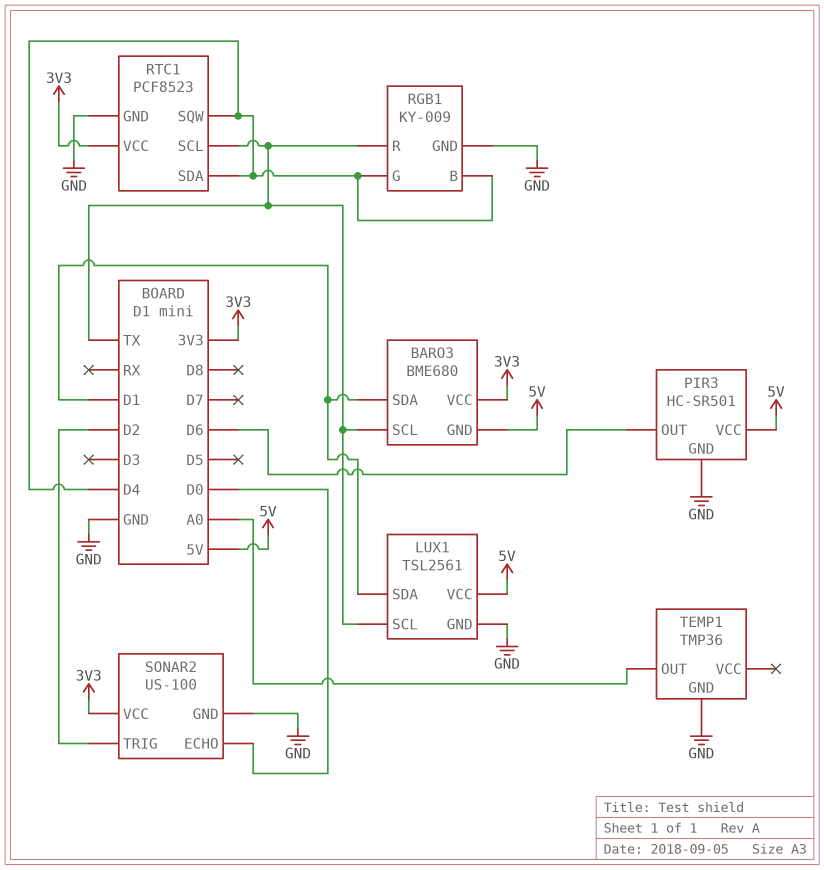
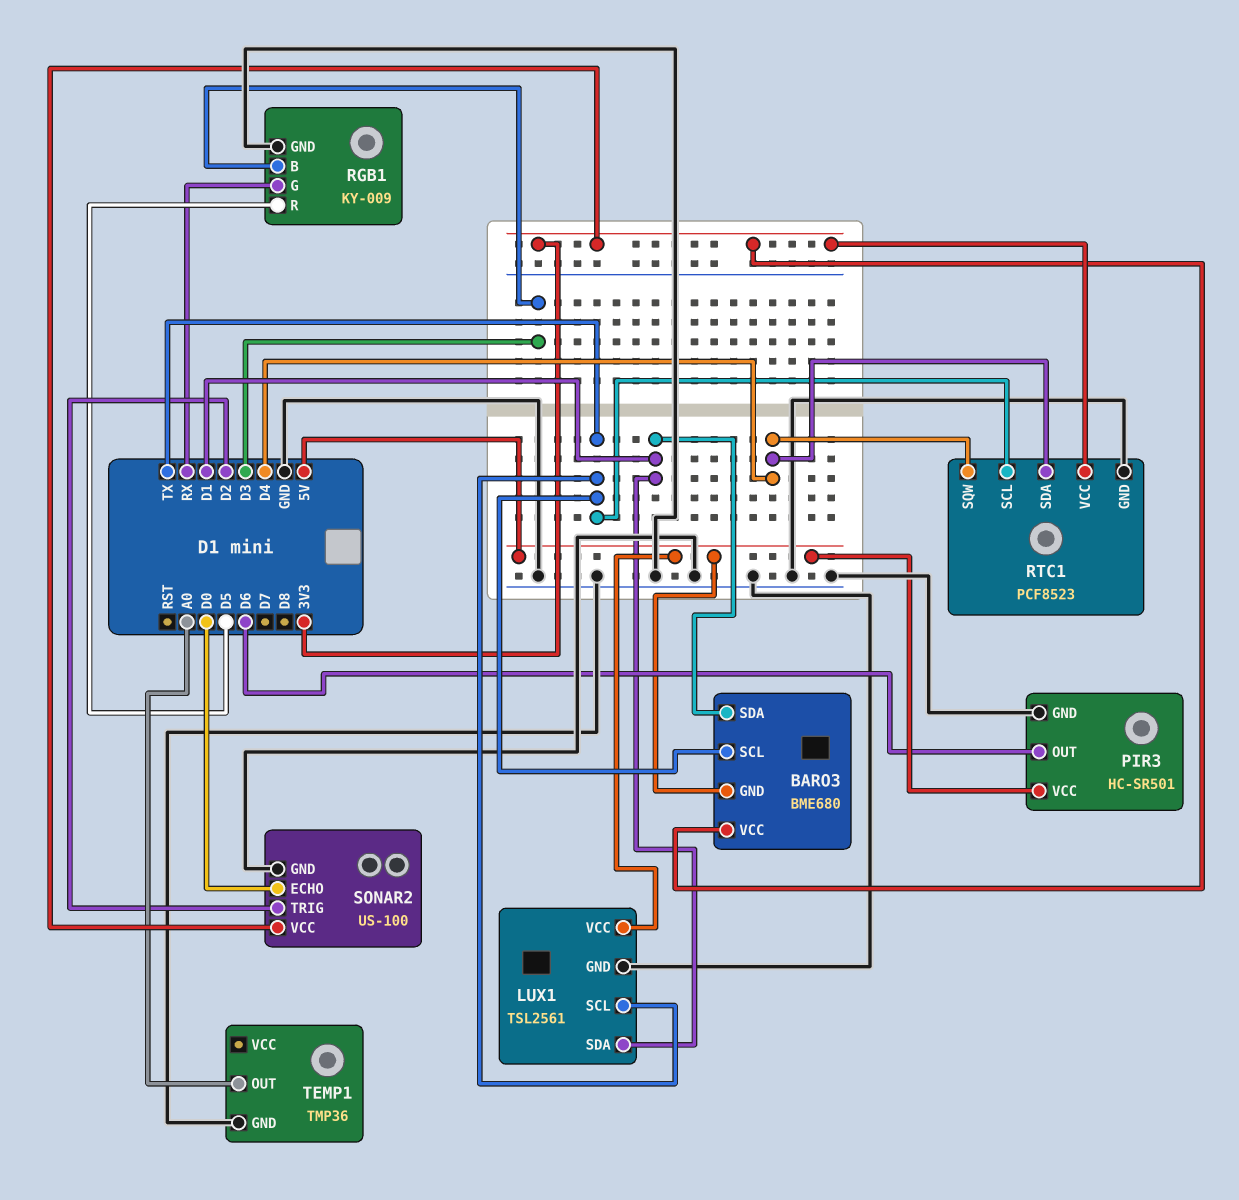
RGB1 pin B: D4 -> D3
RGB1 pin G: D4 -> RX
RGB1 pin R: TX -> D5

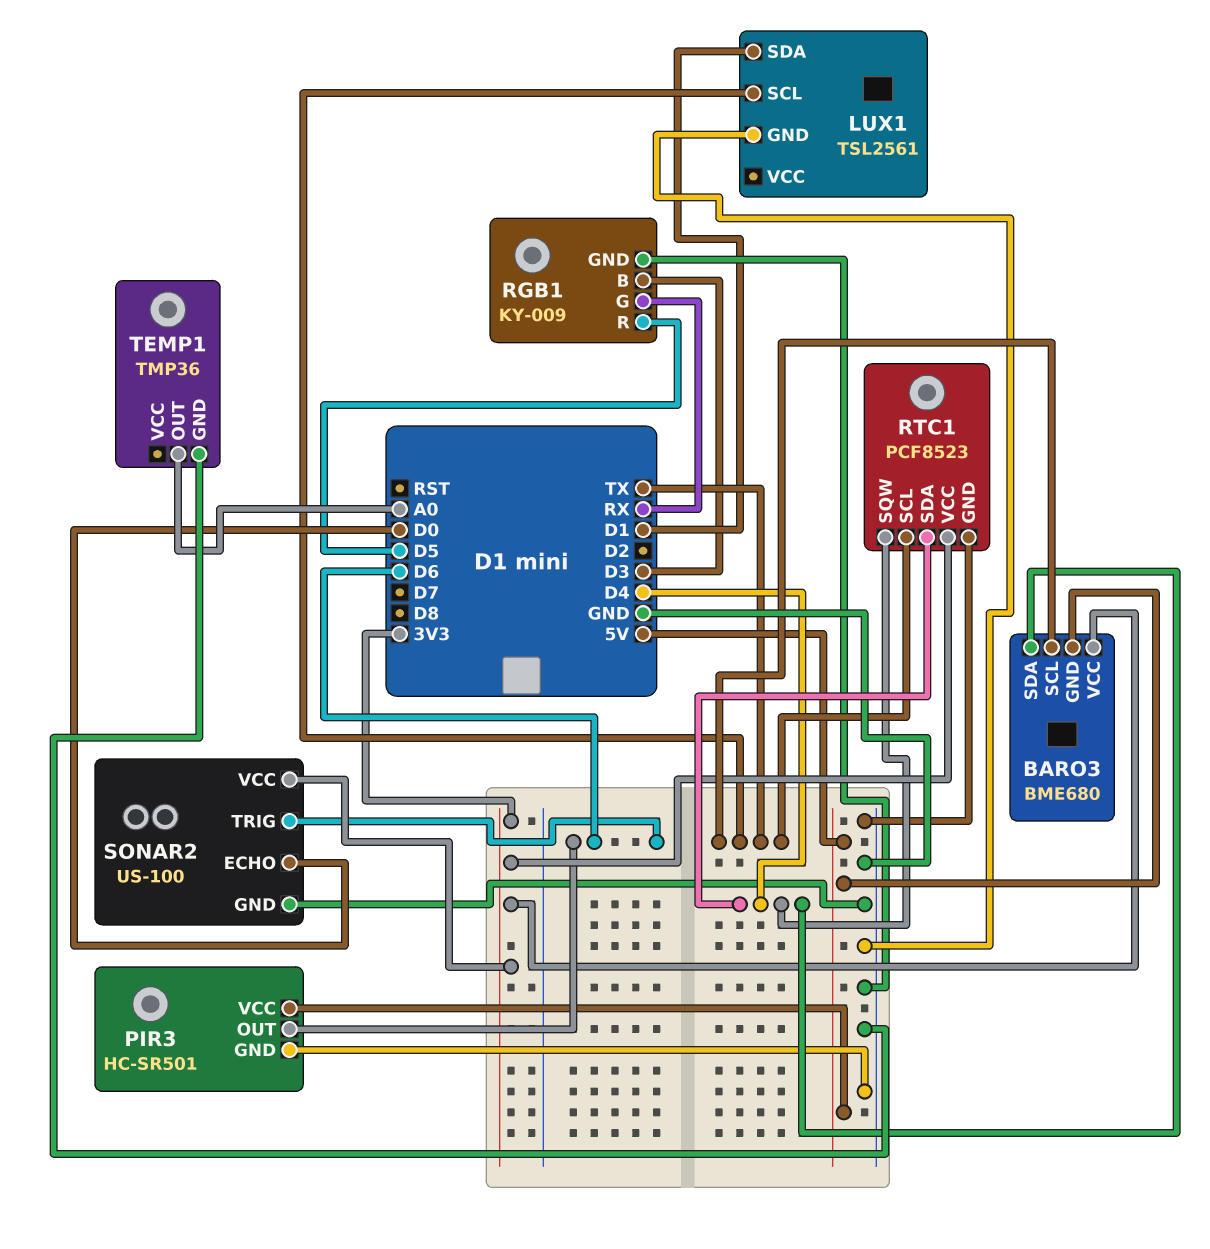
BARO3 pin SDA: D1 -> D4
LUX1 pin VCC: 5V -> none
SONAR2 pin TRIG: D2 -> D6

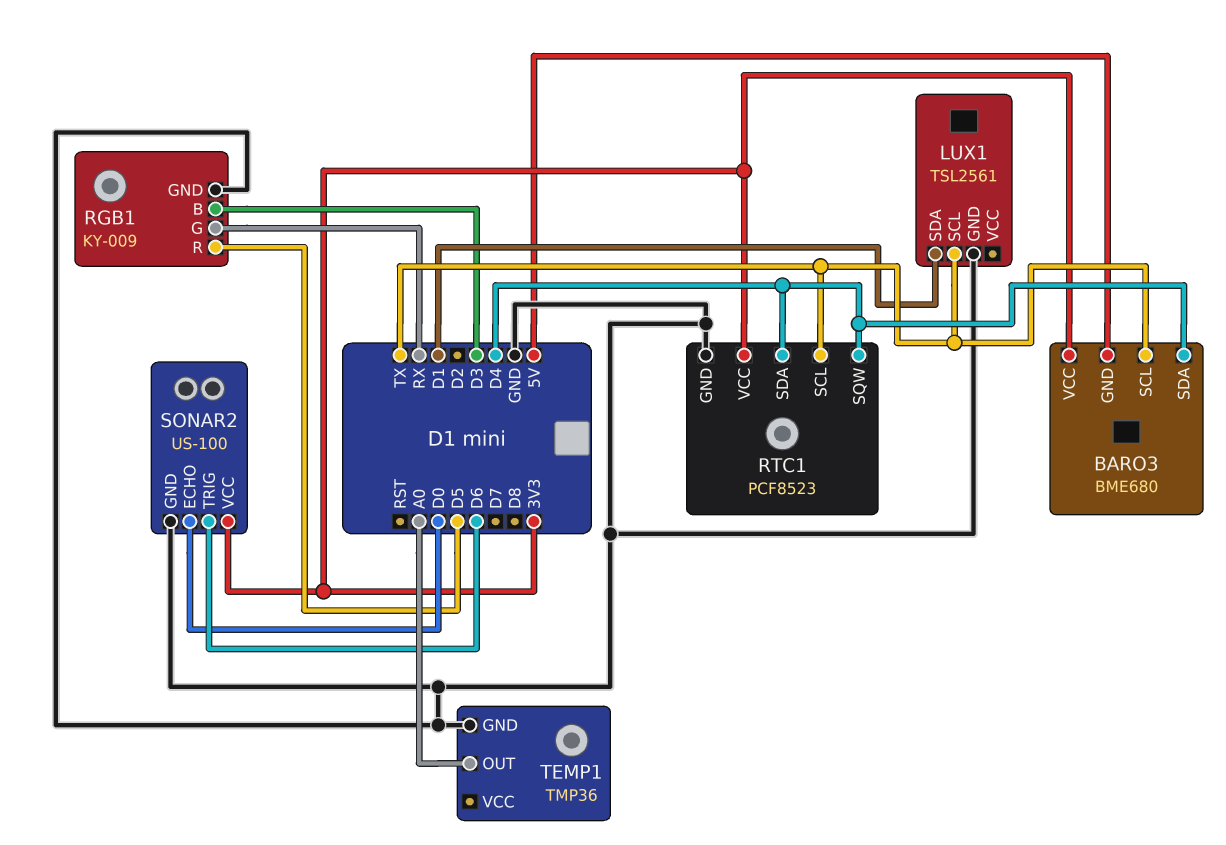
PIR3: HC-SR501 -> none
PIR3 pin GND: GND -> none
PIR3 pin OUT: D6 -> none
PIR3 pin VCC: 5V -> none

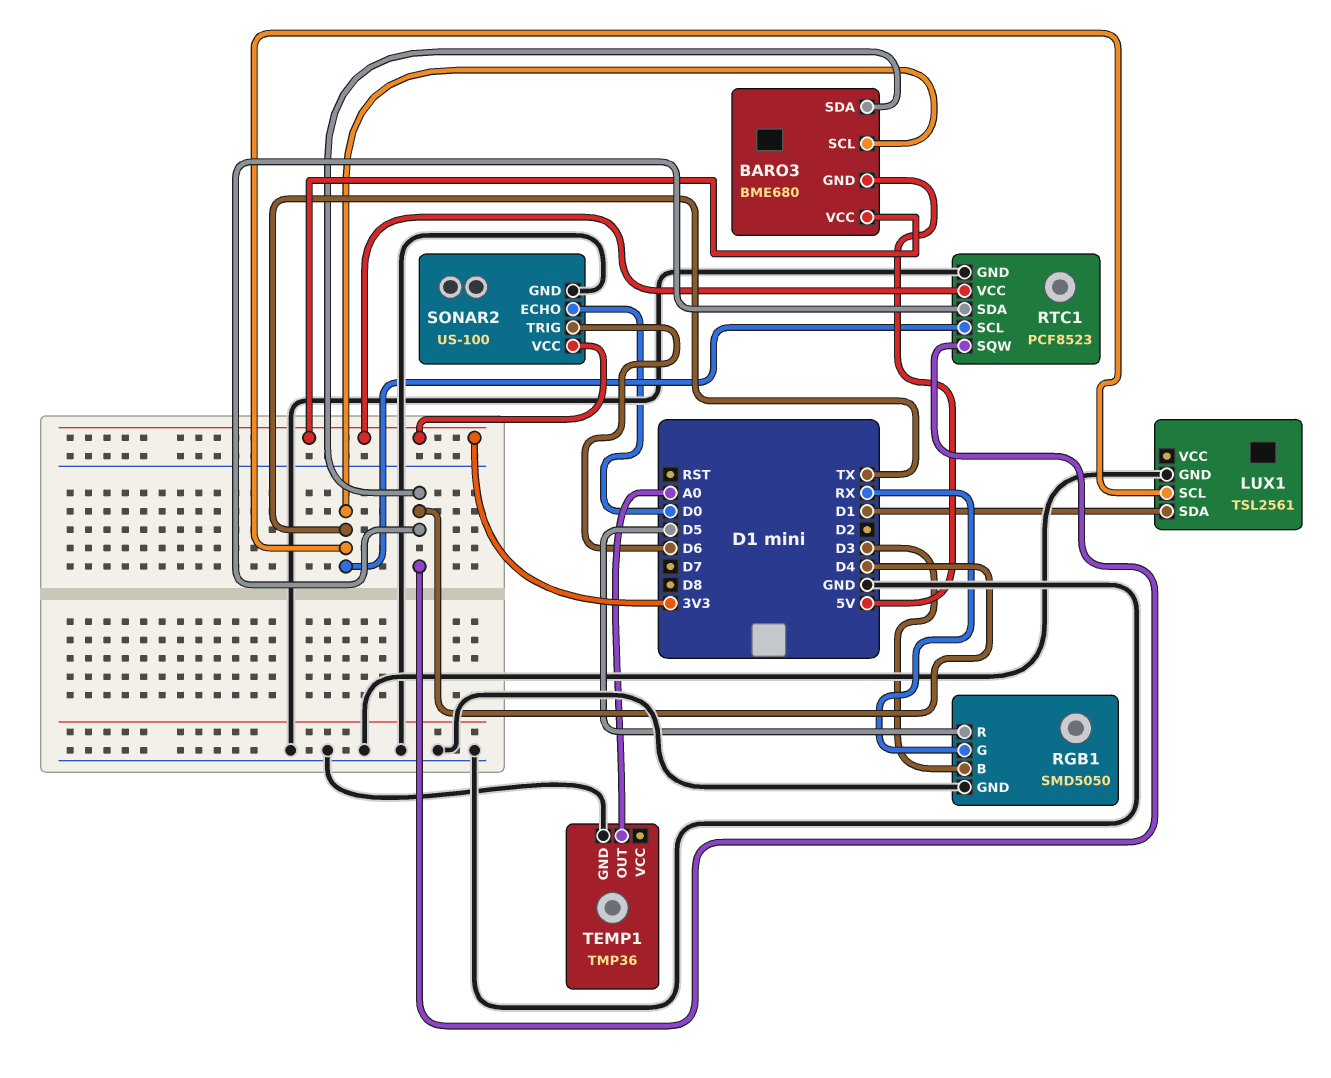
RGB1: KY-009 -> SMD5050

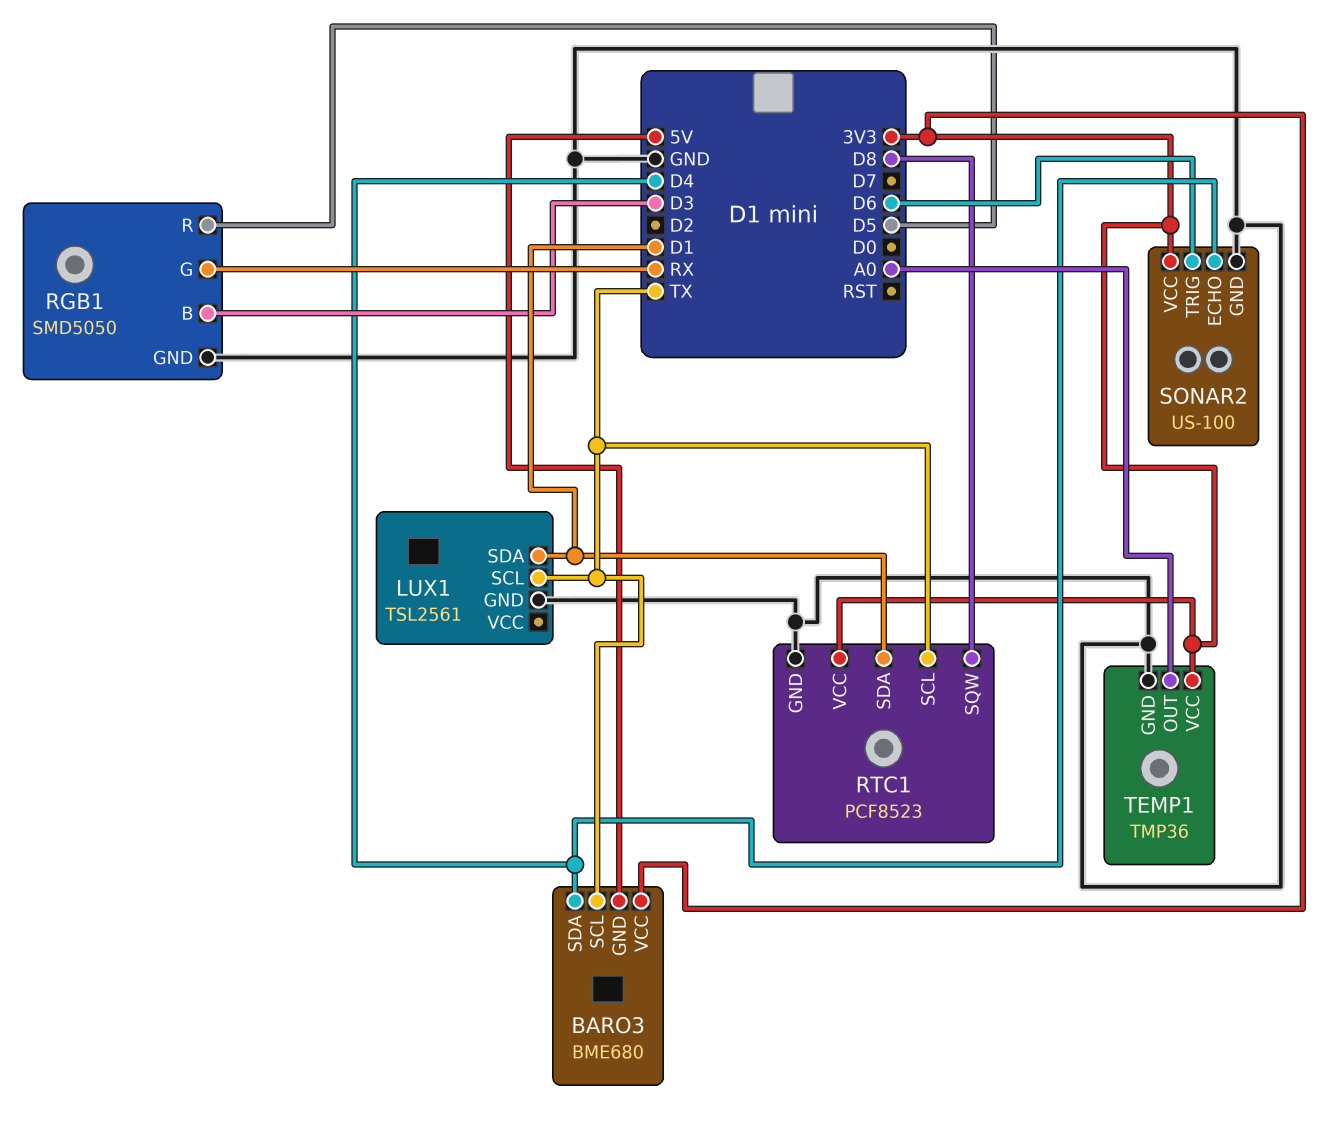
RTC1 pin SDA: D4 -> D1
RTC1 pin SQW: D4 -> D8
SONAR2 pin ECHO: D0 -> D4
TEMP1 pin VCC: none -> 3V3

